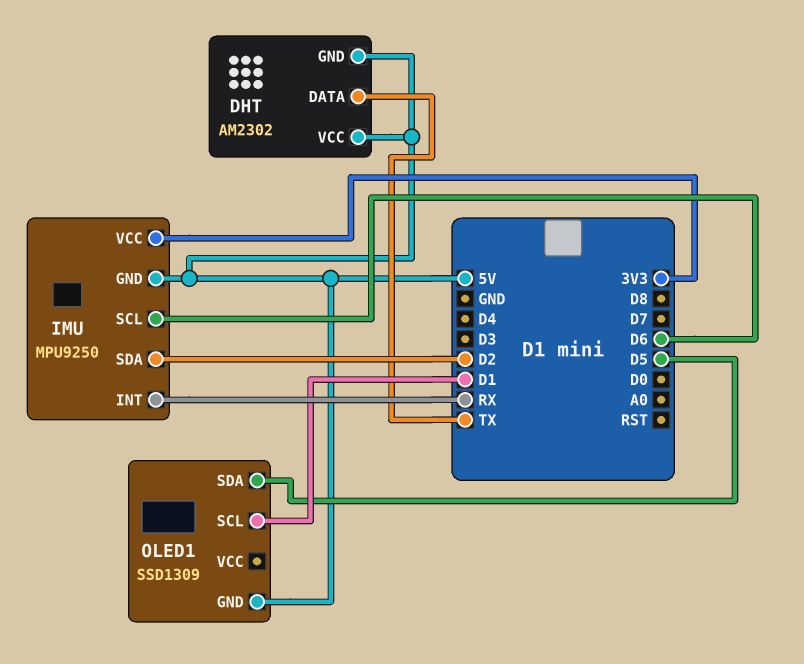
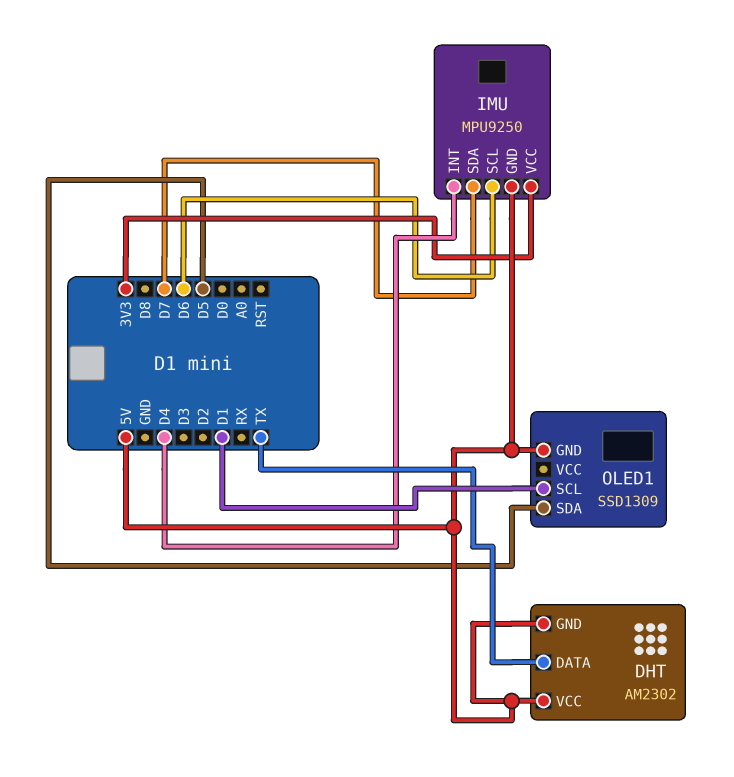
IMU pin INT: RX -> D4
IMU pin SDA: D2 -> D7

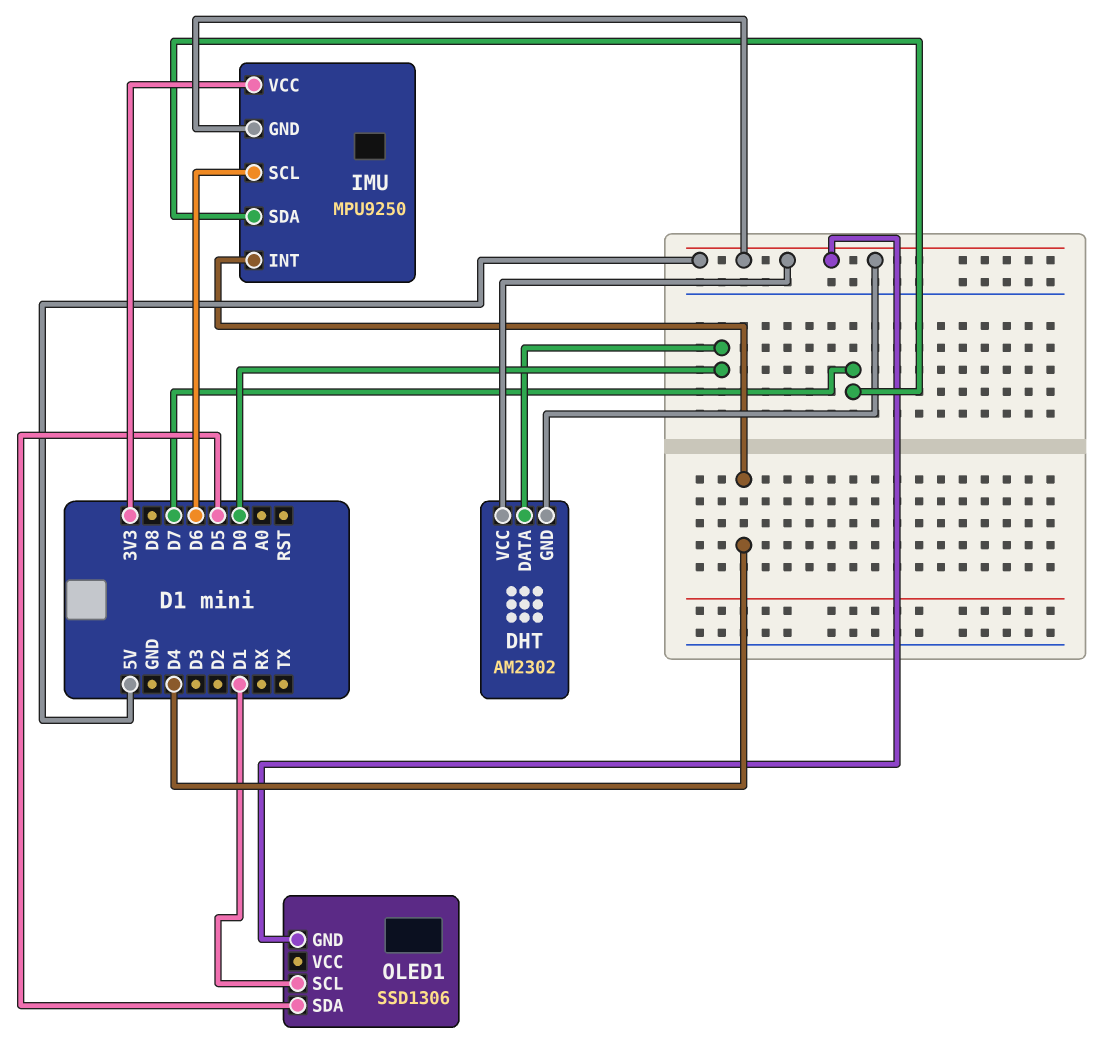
DHT pin DATA: TX -> D0
OLED1: SSD1309 -> SSD1306

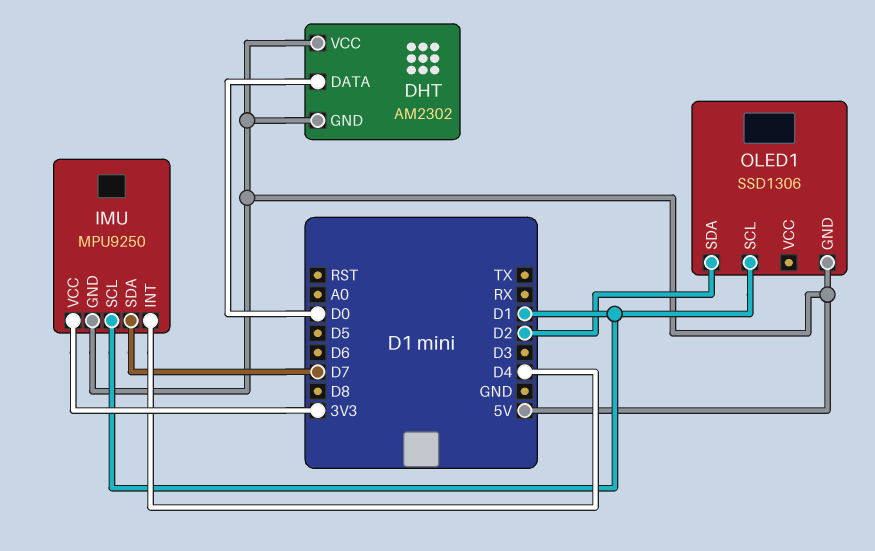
IMU pin SCL: D6 -> D1
OLED1 pin SDA: D5 -> D2

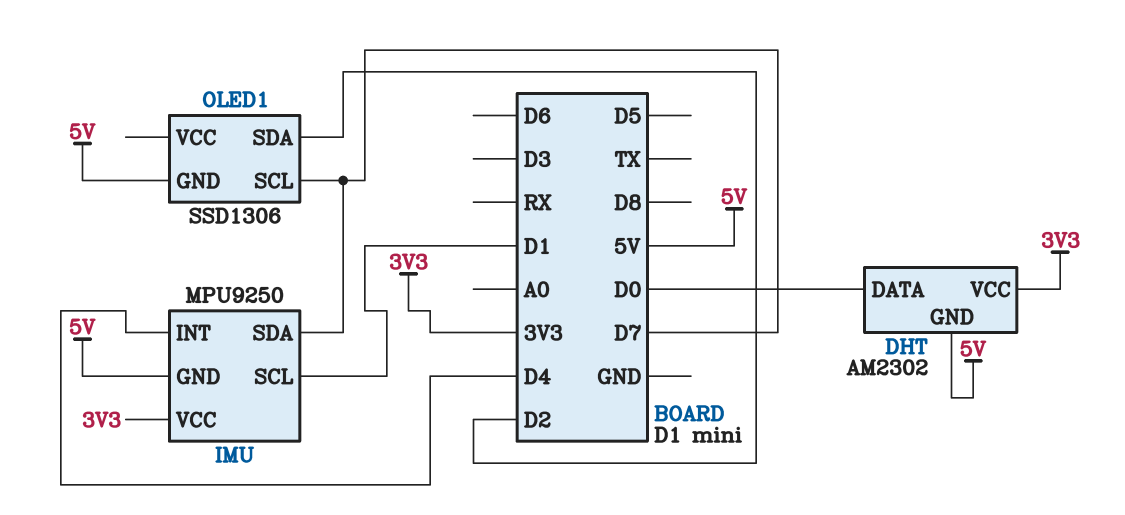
DHT pin VCC: 5V -> 3V3
OLED1 pin SCL: D1 -> D7

